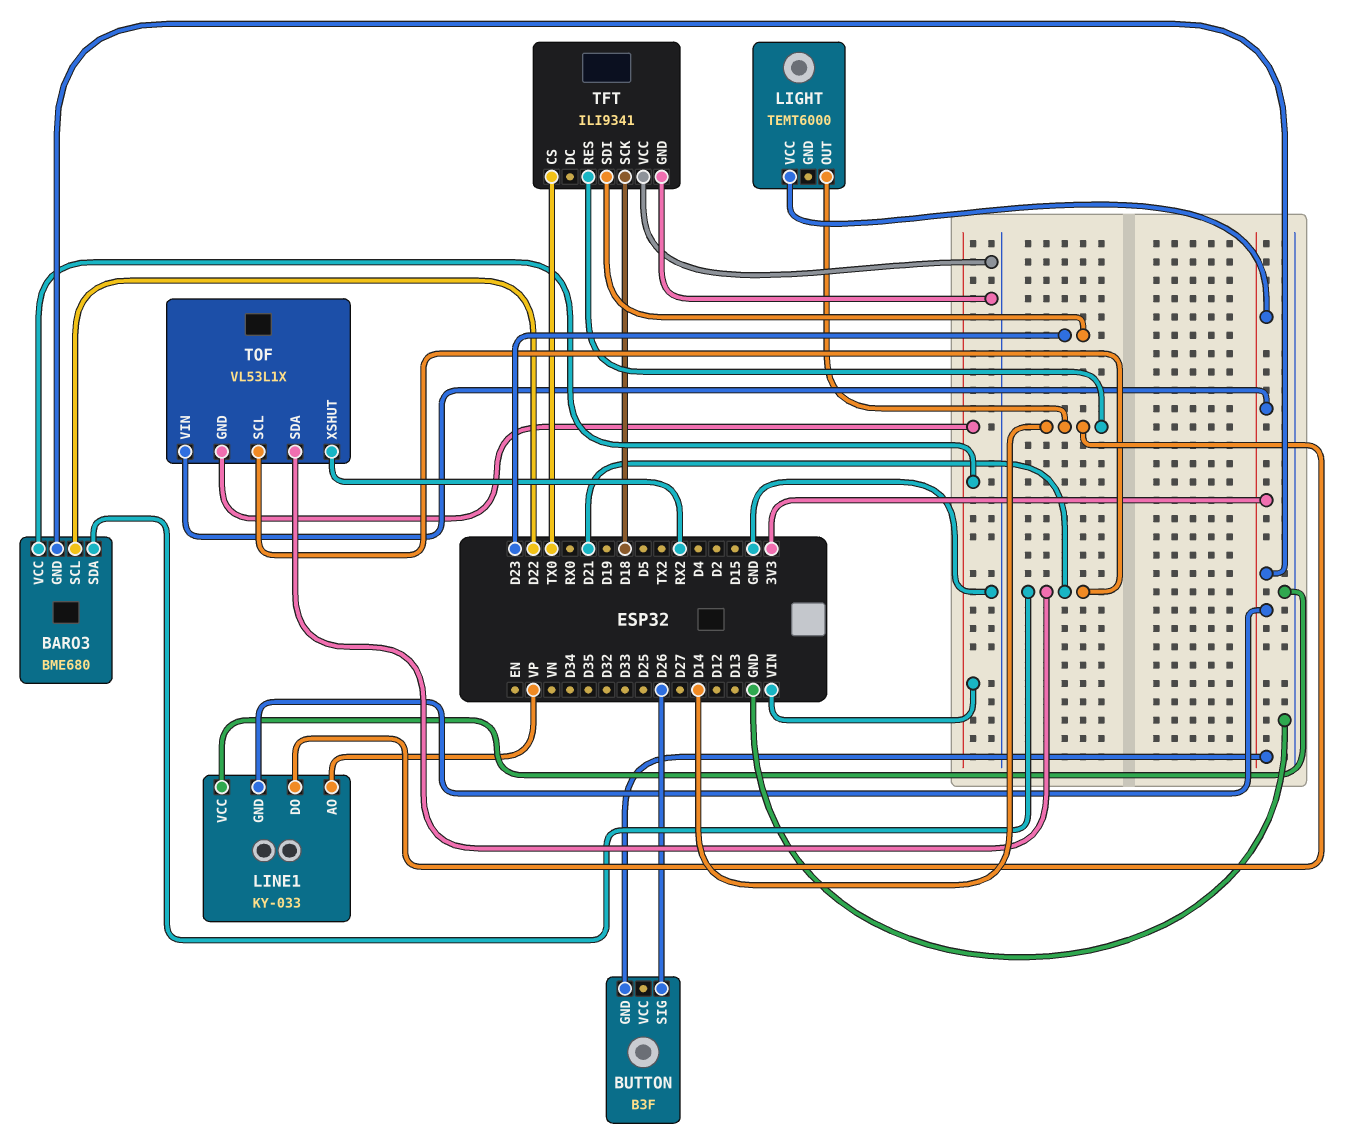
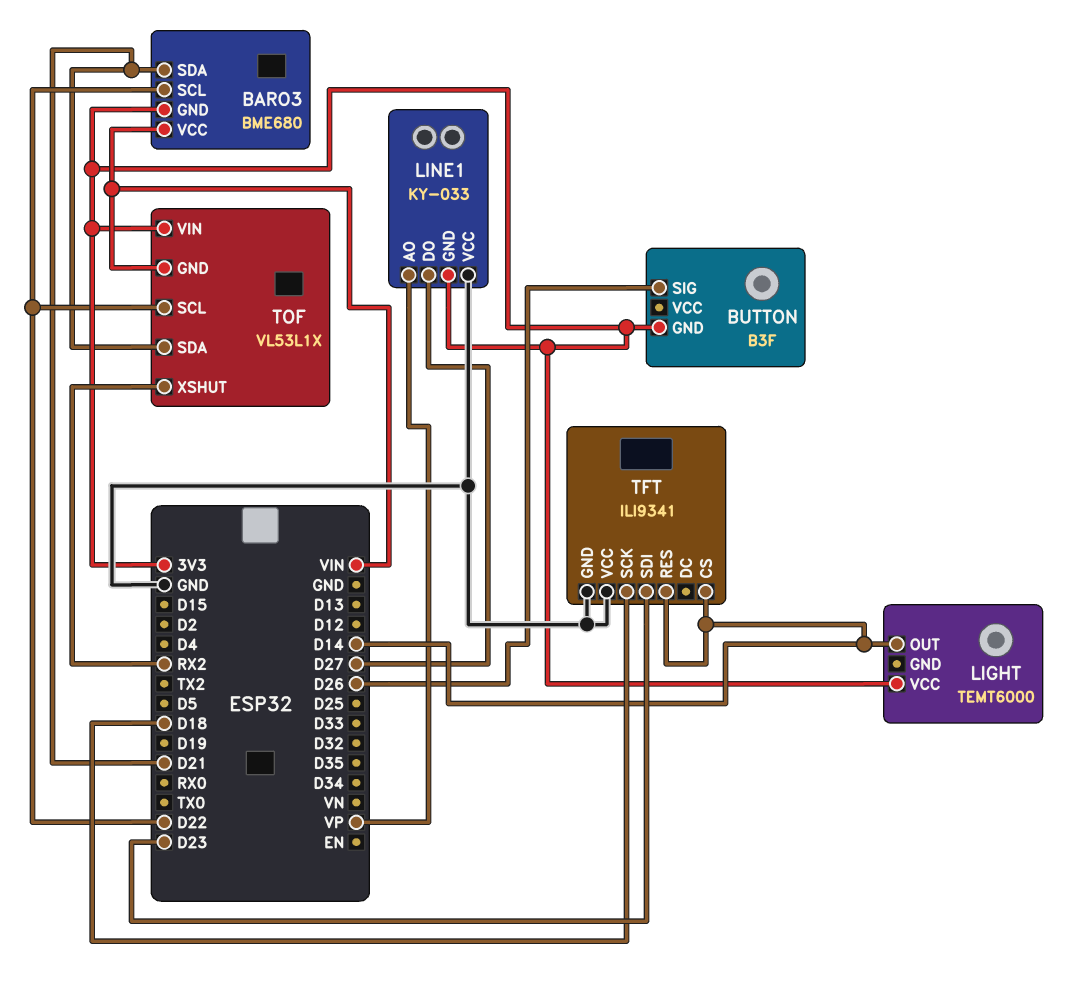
LINE1 pin DO: D14 -> D27
TFT pin CS: TX0 -> D14
TOF pin SCL: D21 -> D22

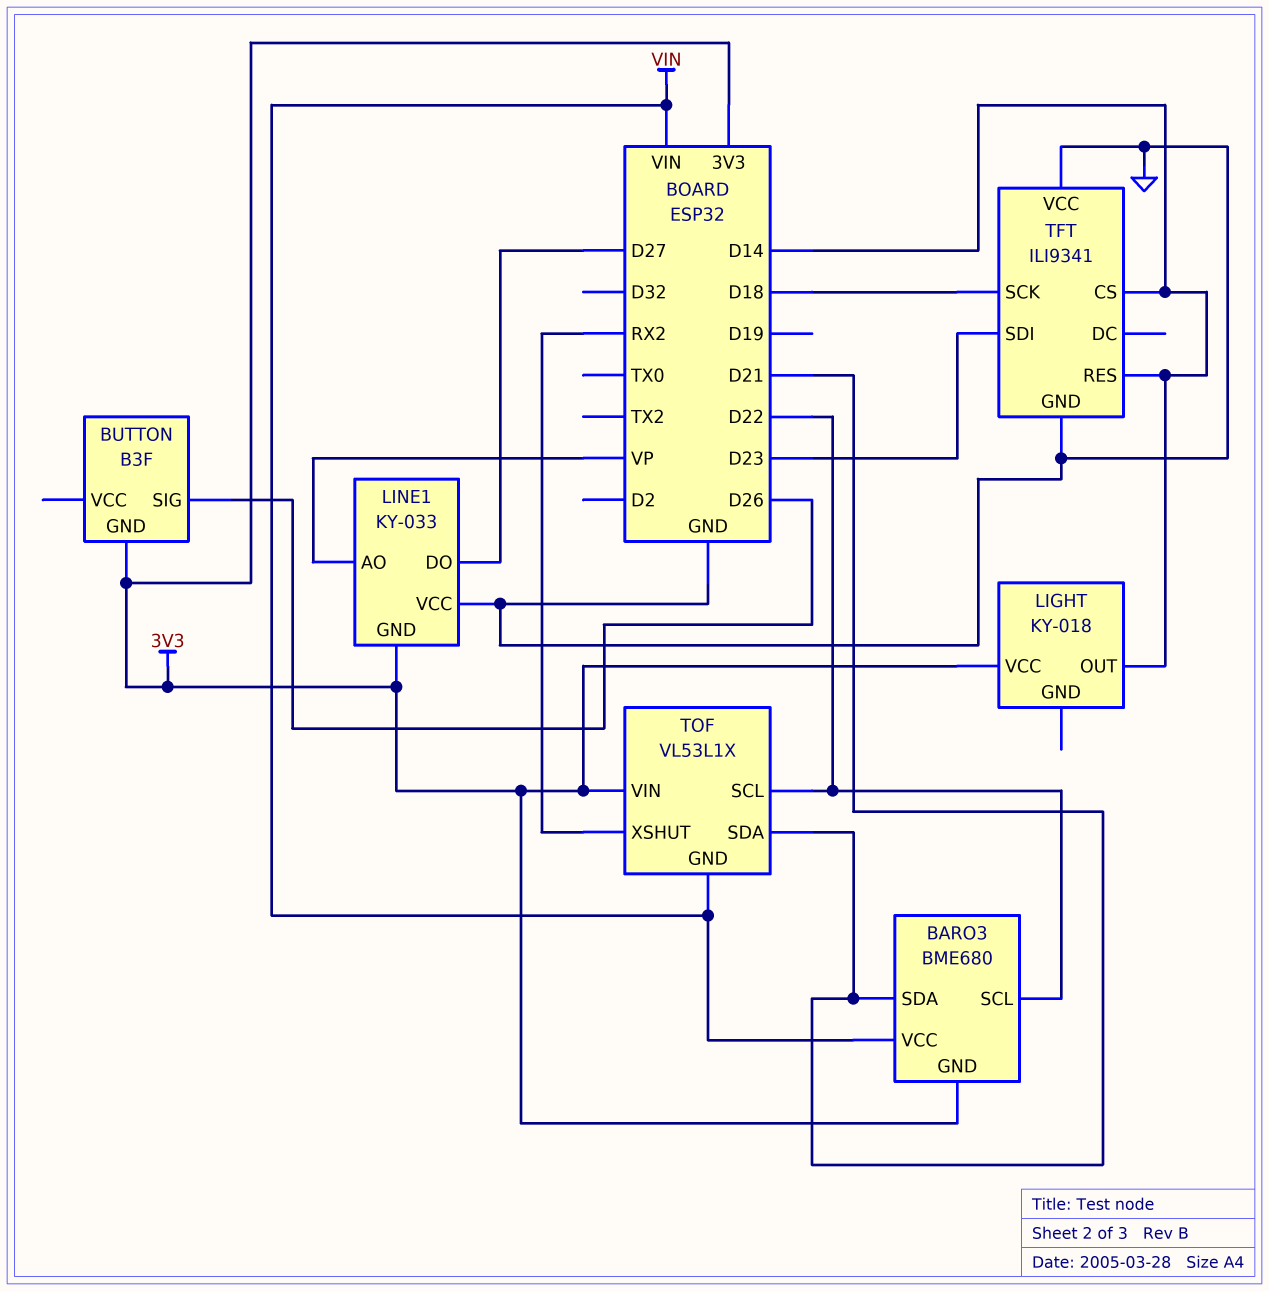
LIGHT: TEMT6000 -> KY-018

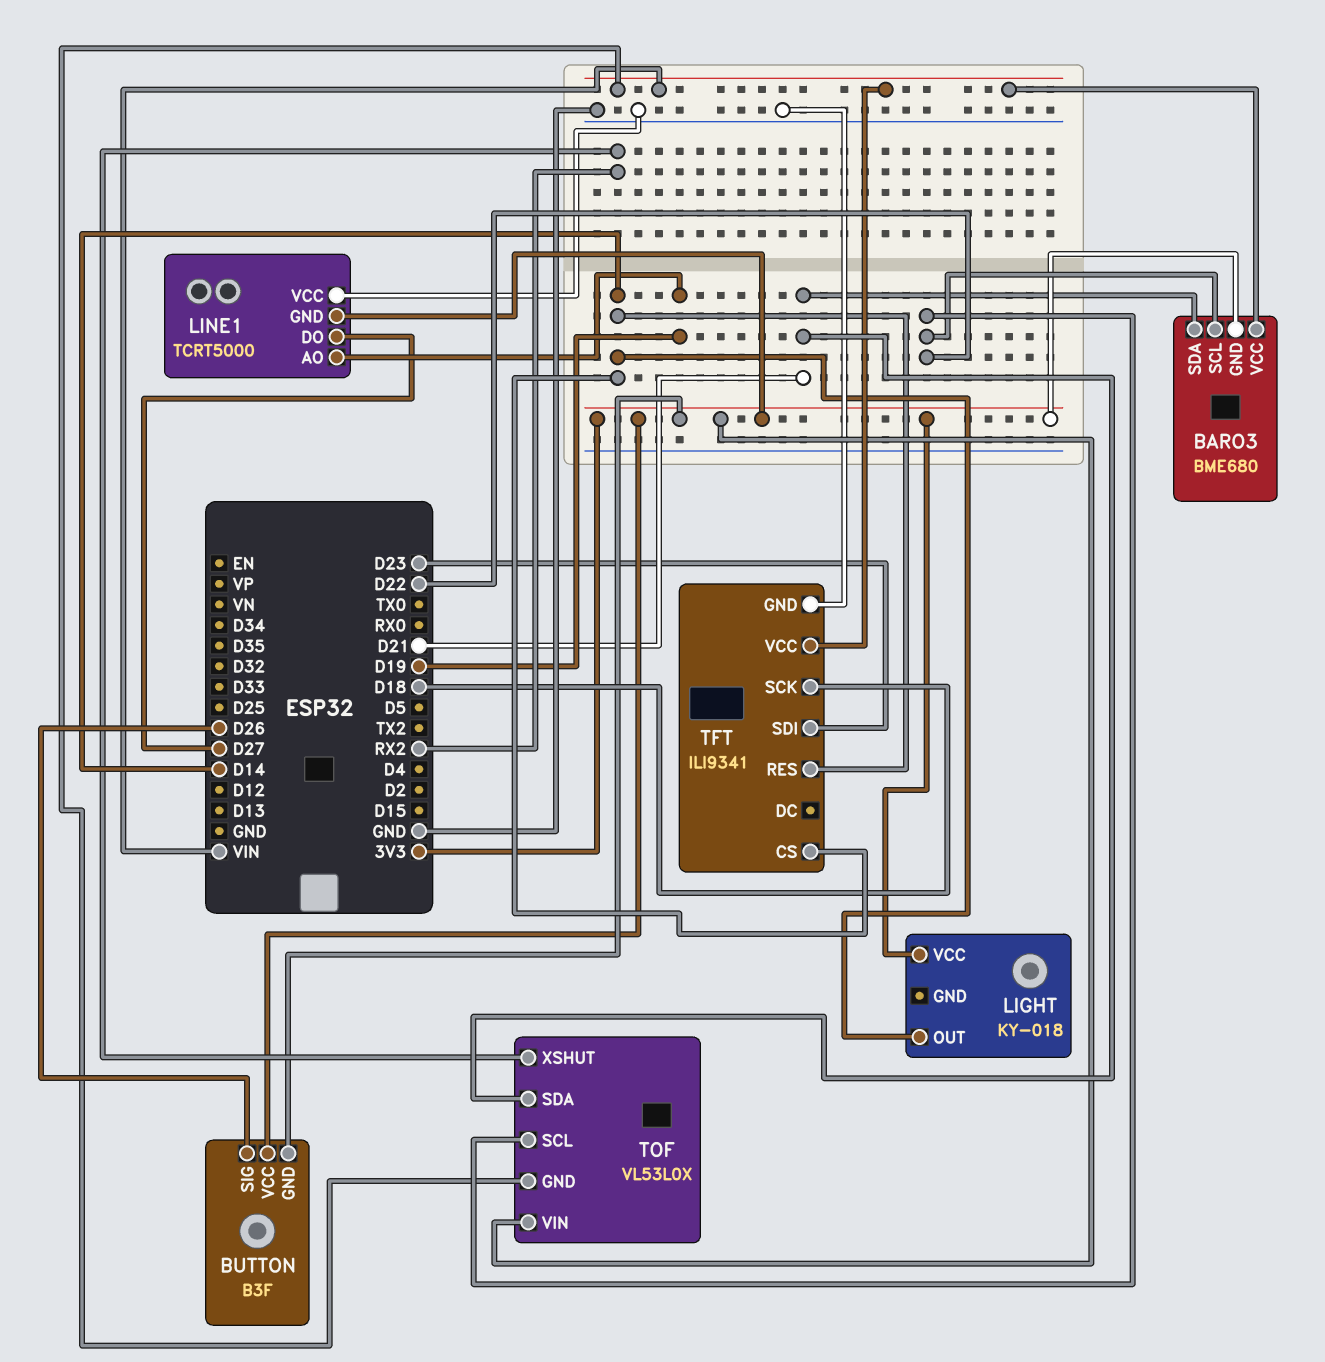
BUTTON pin VCC: none -> 3V3
LINE1: KY-033 -> TCRT5000
LINE1 pin AO: VP -> D19
TFT pin VCC: GND -> VIN
TOF: VL53L1X -> VL53L0X

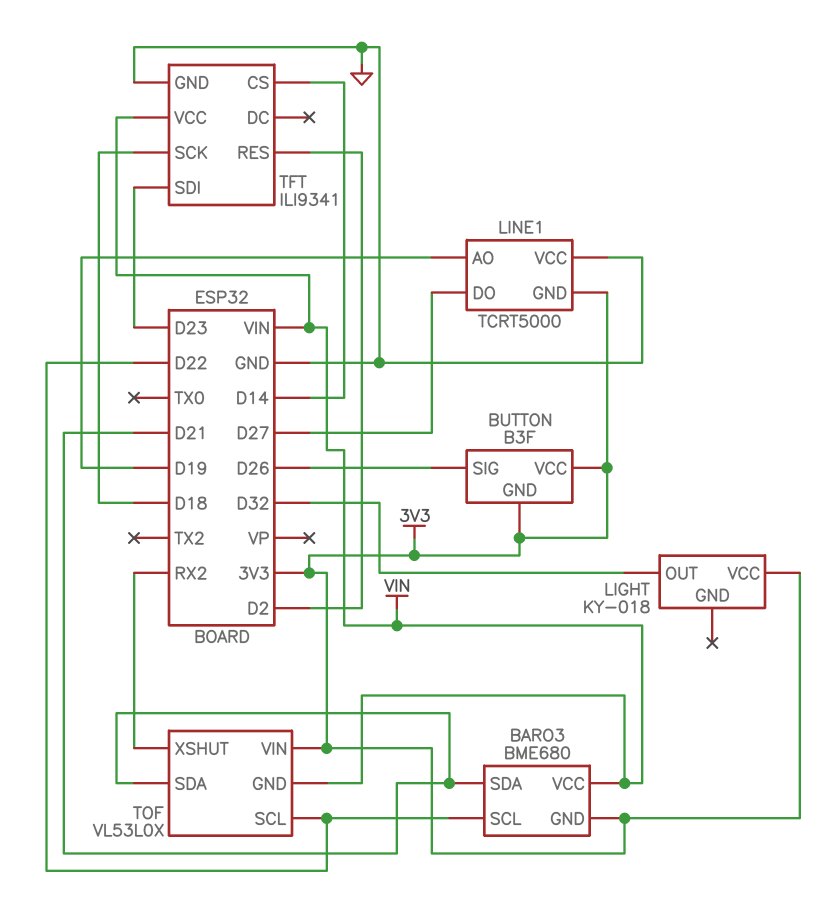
LIGHT pin OUT: D14 -> D32
TFT pin RES: D14 -> D2

